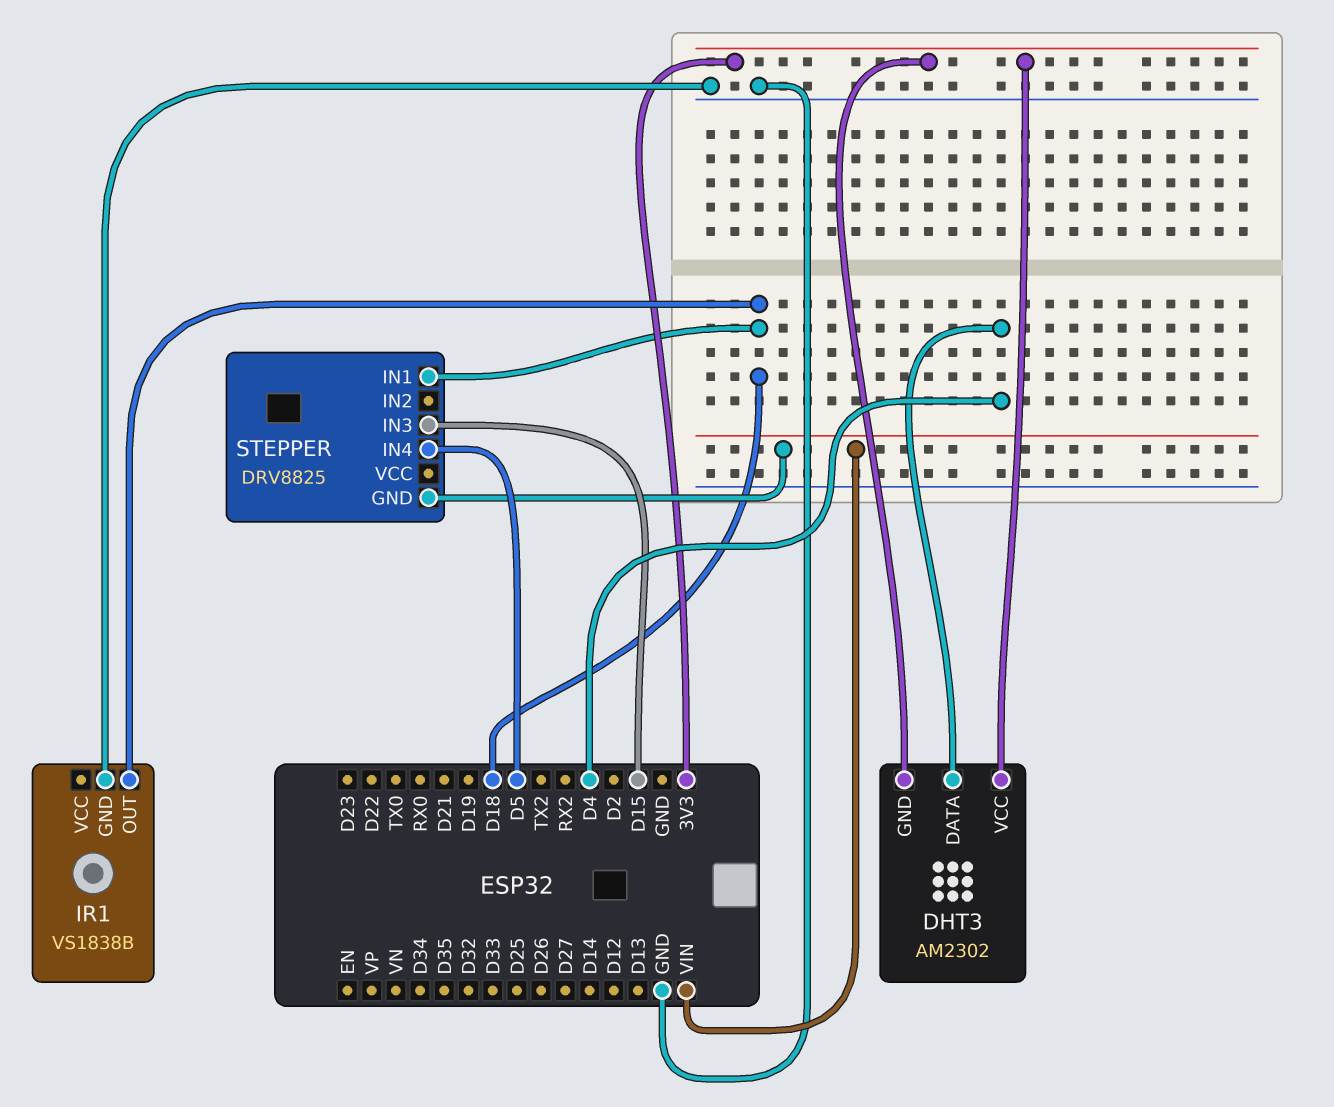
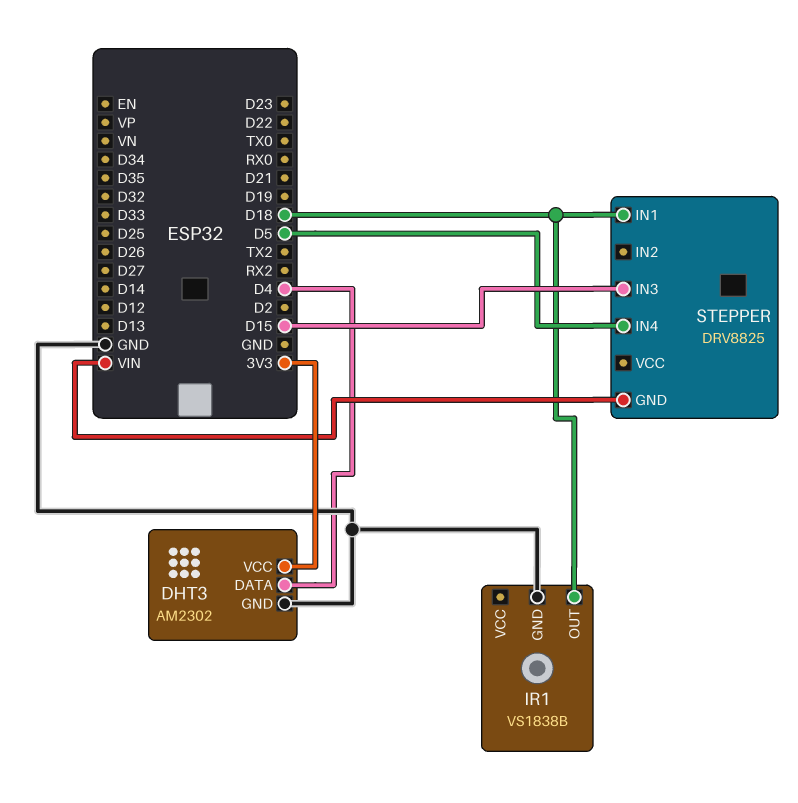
DHT3 pin GND: 3V3 -> GND

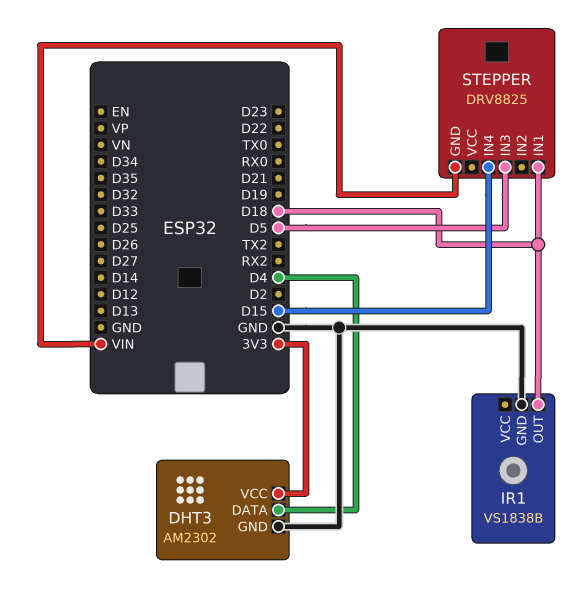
STEPPER pin IN3: D15 -> D5
STEPPER pin IN4: D5 -> D15

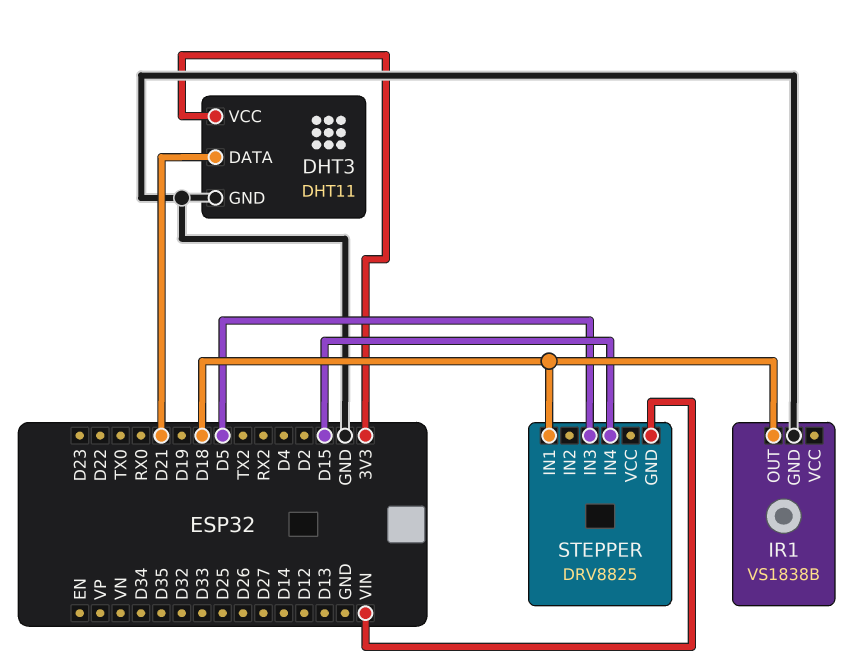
DHT3: AM2302 -> DHT11
DHT3 pin DATA: D4 -> D21

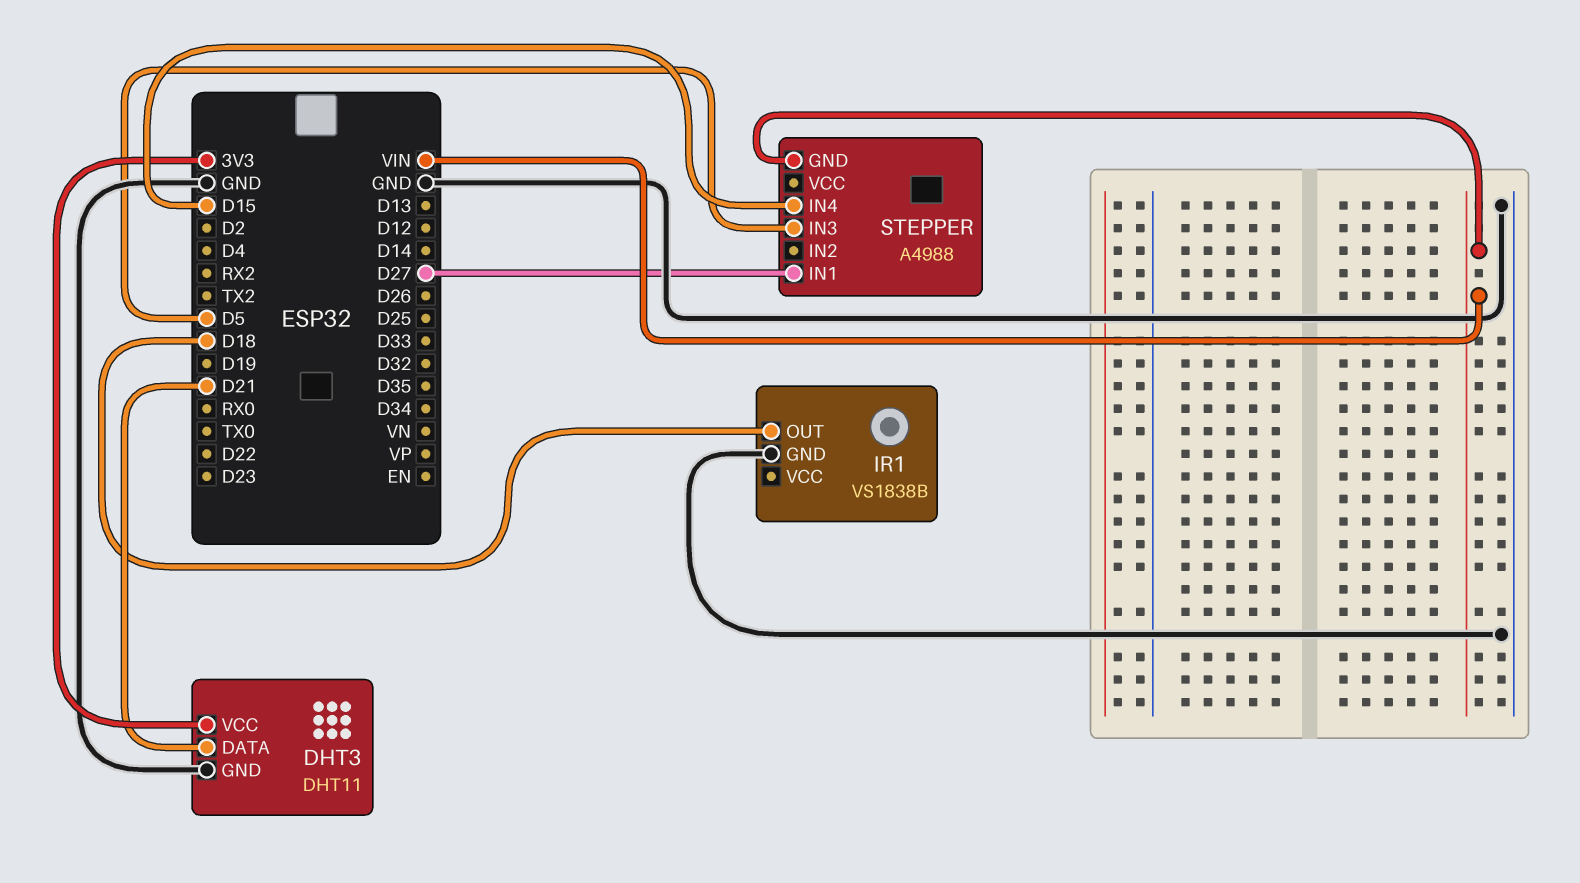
STEPPER: DRV8825 -> A4988
STEPPER pin IN1: D18 -> D27

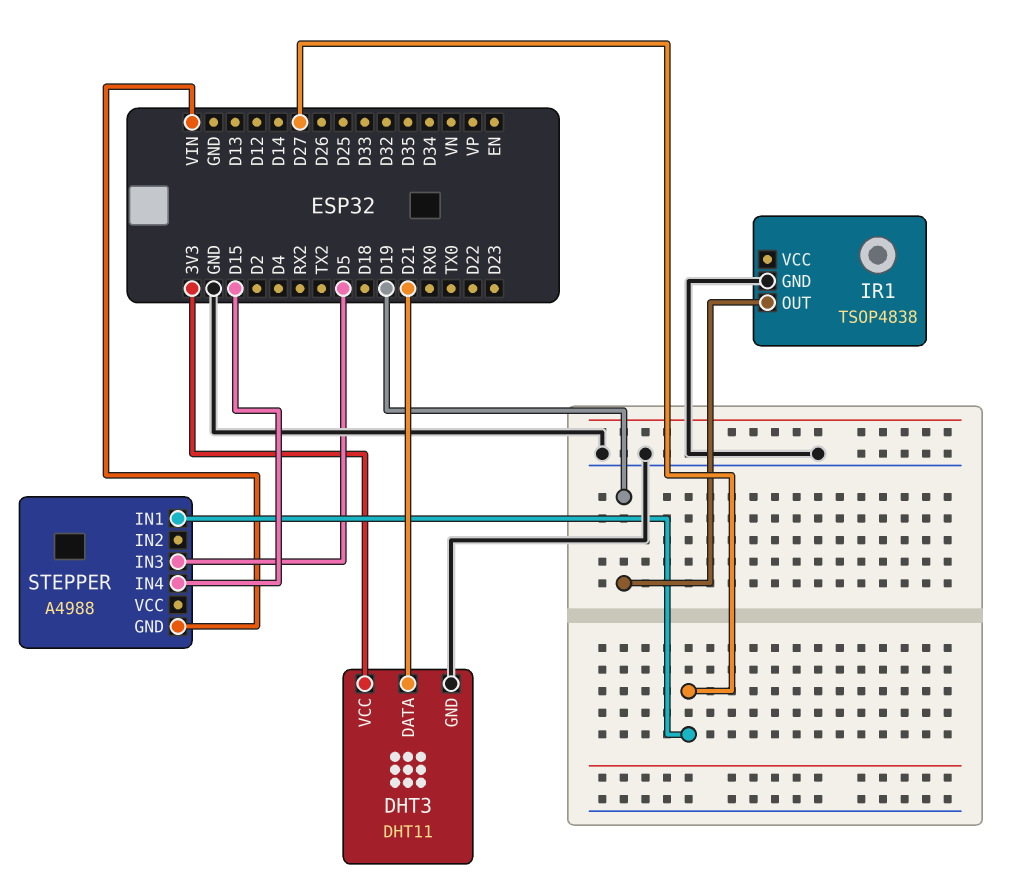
IR1: VS1838B -> TSOP4838
IR1 pin OUT: D18 -> D19

